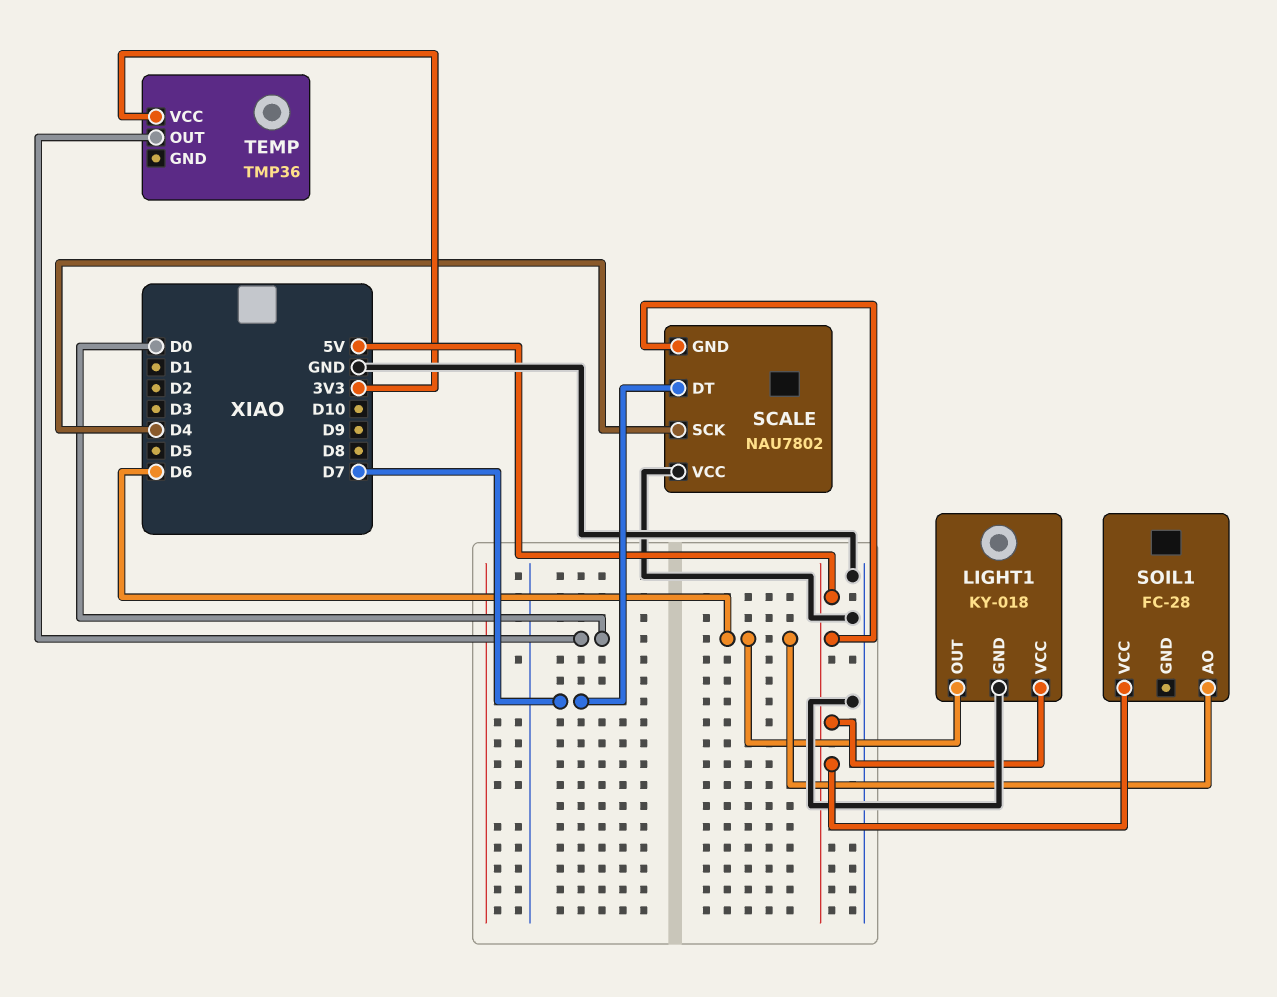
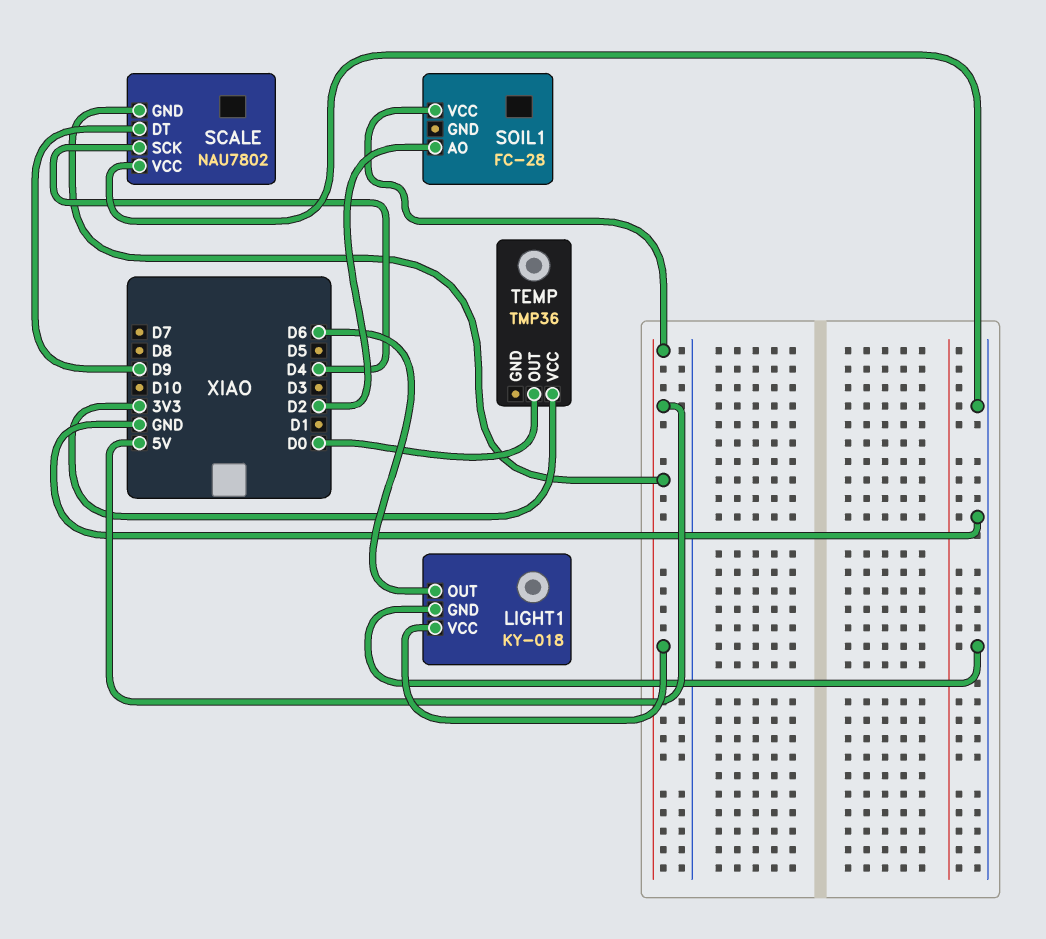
SCALE pin DT: D7 -> D9
SOIL1 pin AO: D6 -> D2

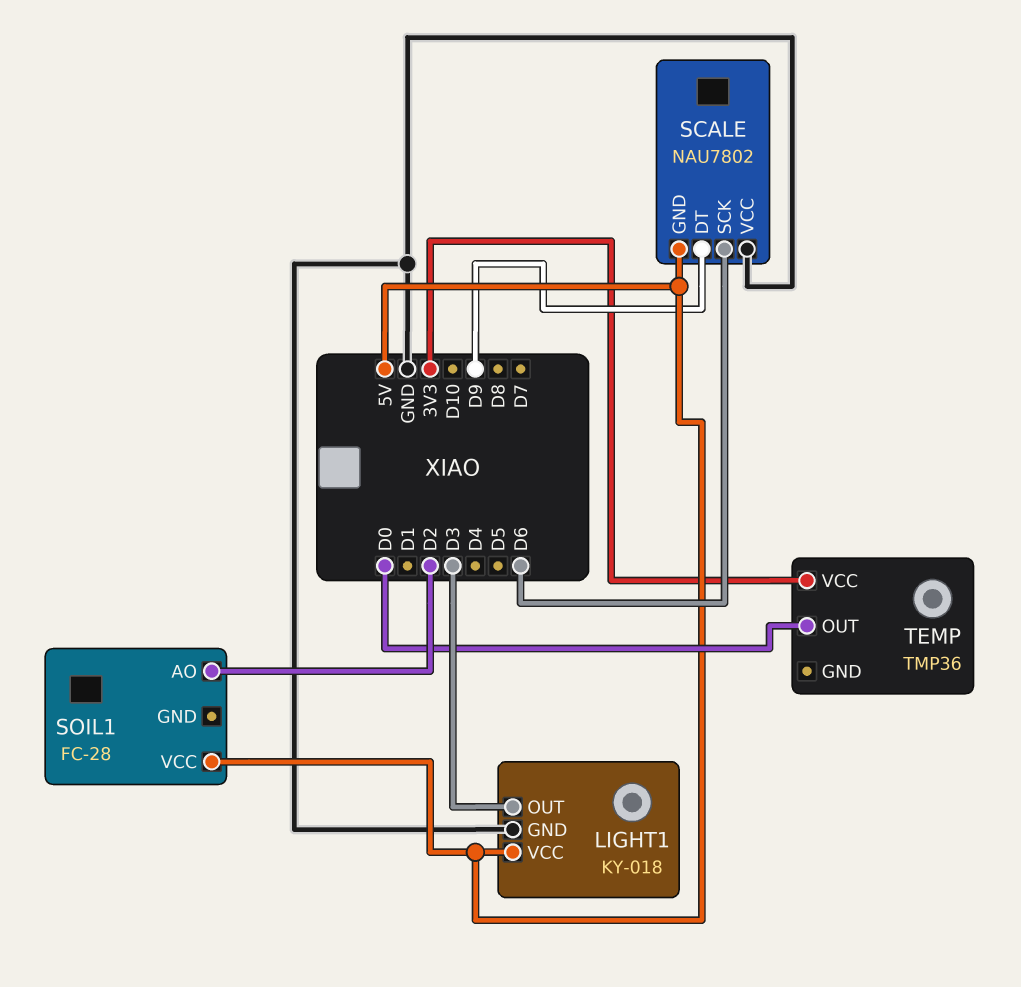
LIGHT1 pin OUT: D6 -> D3
SCALE pin SCK: D4 -> D6

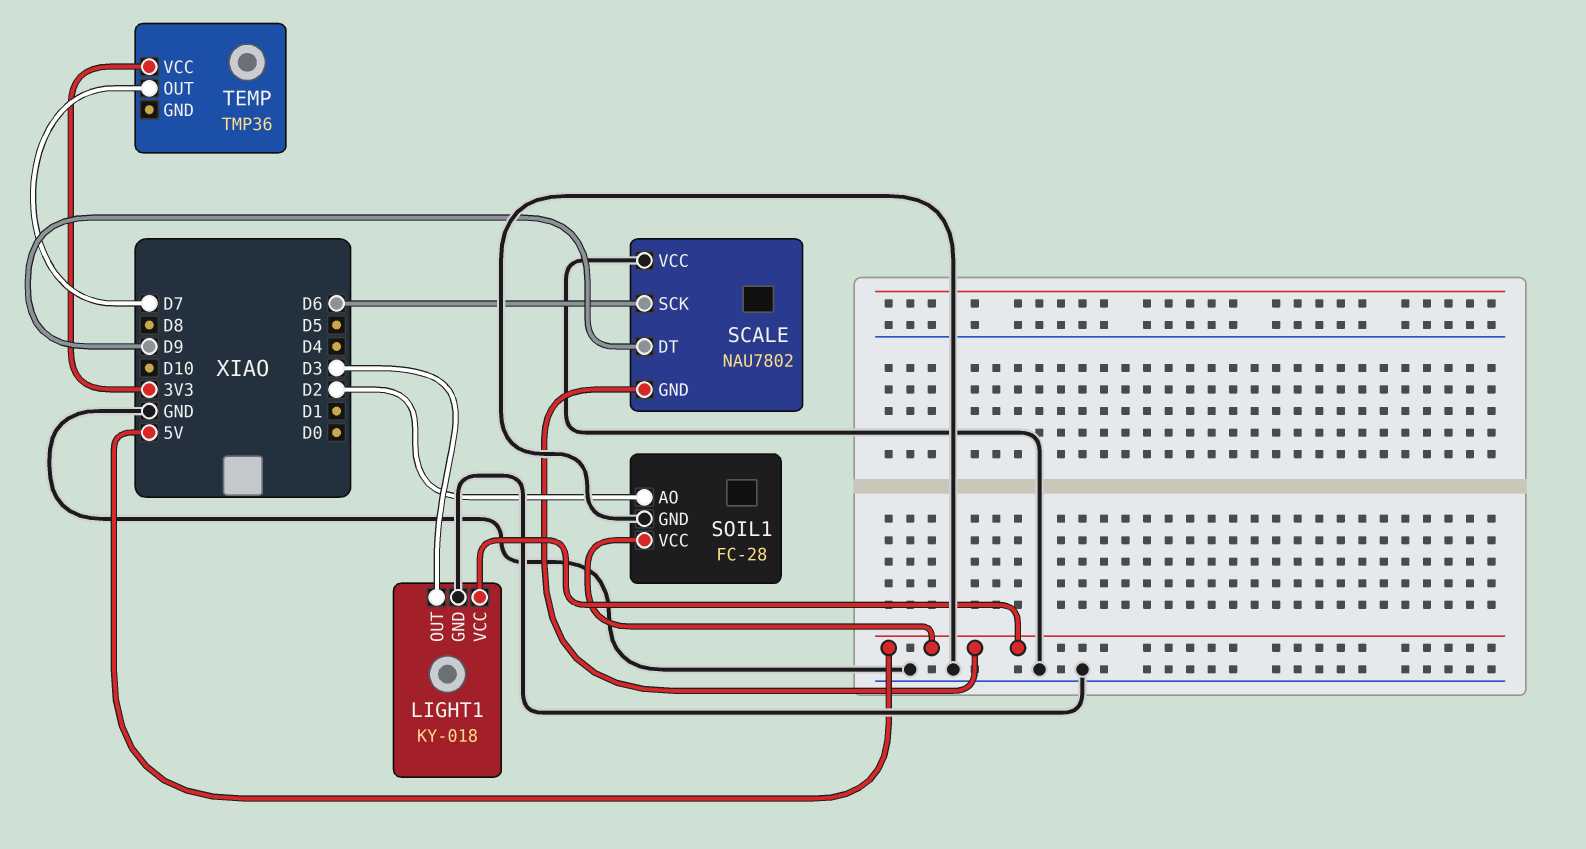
SOIL1 pin GND: none -> GND
TEMP pin OUT: D0 -> D7

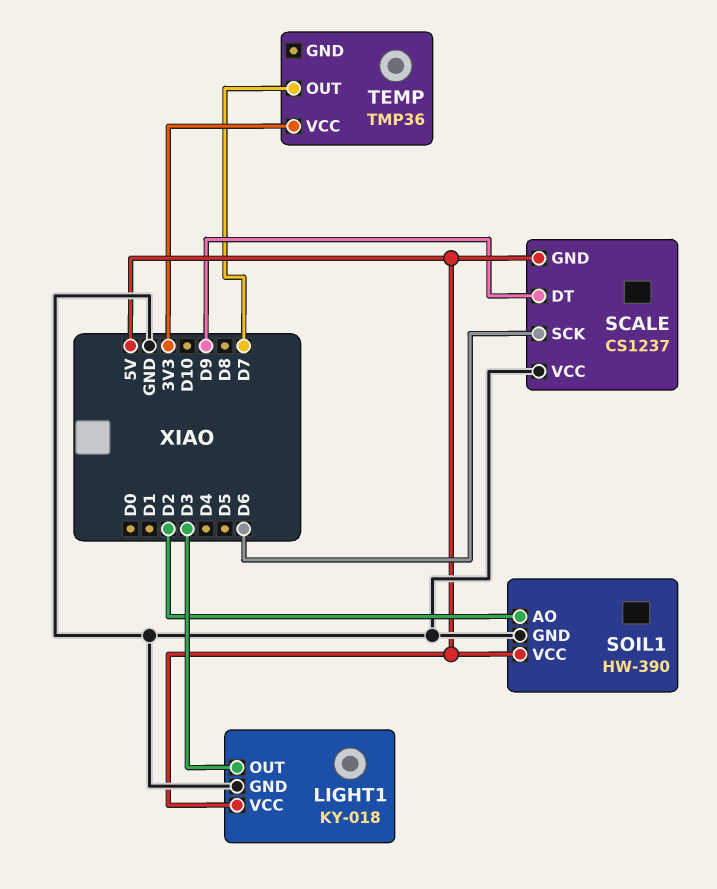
SCALE: NAU7802 -> CS1237
SOIL1: FC-28 -> HW-390

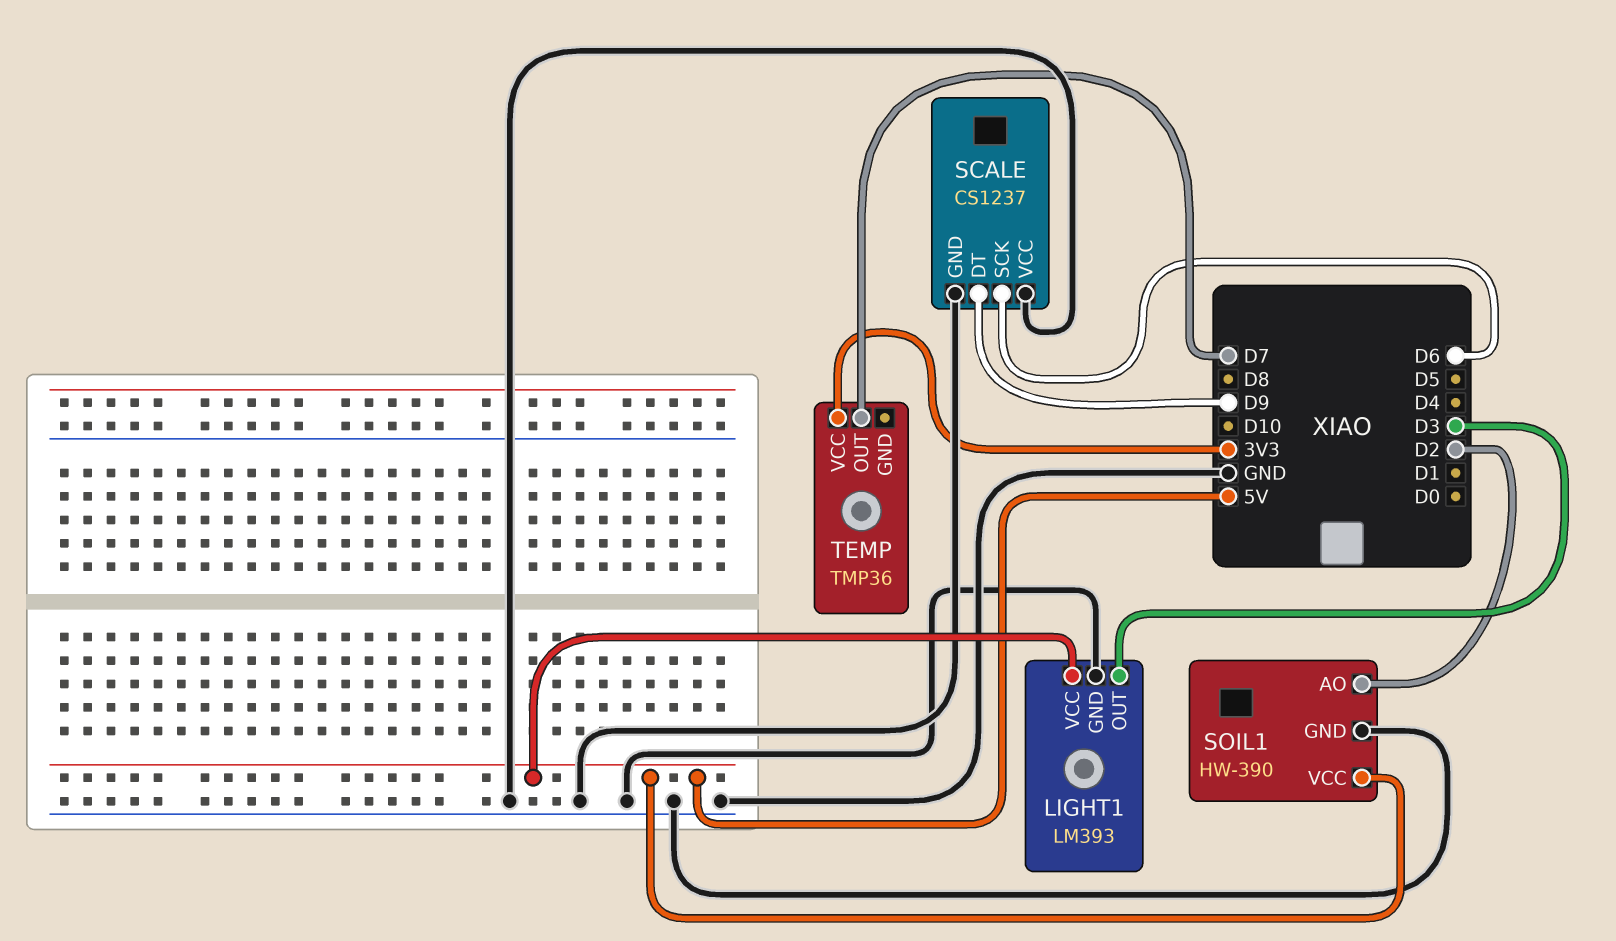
LIGHT1: KY-018 -> LM393
SCALE pin GND: 5V -> GND

